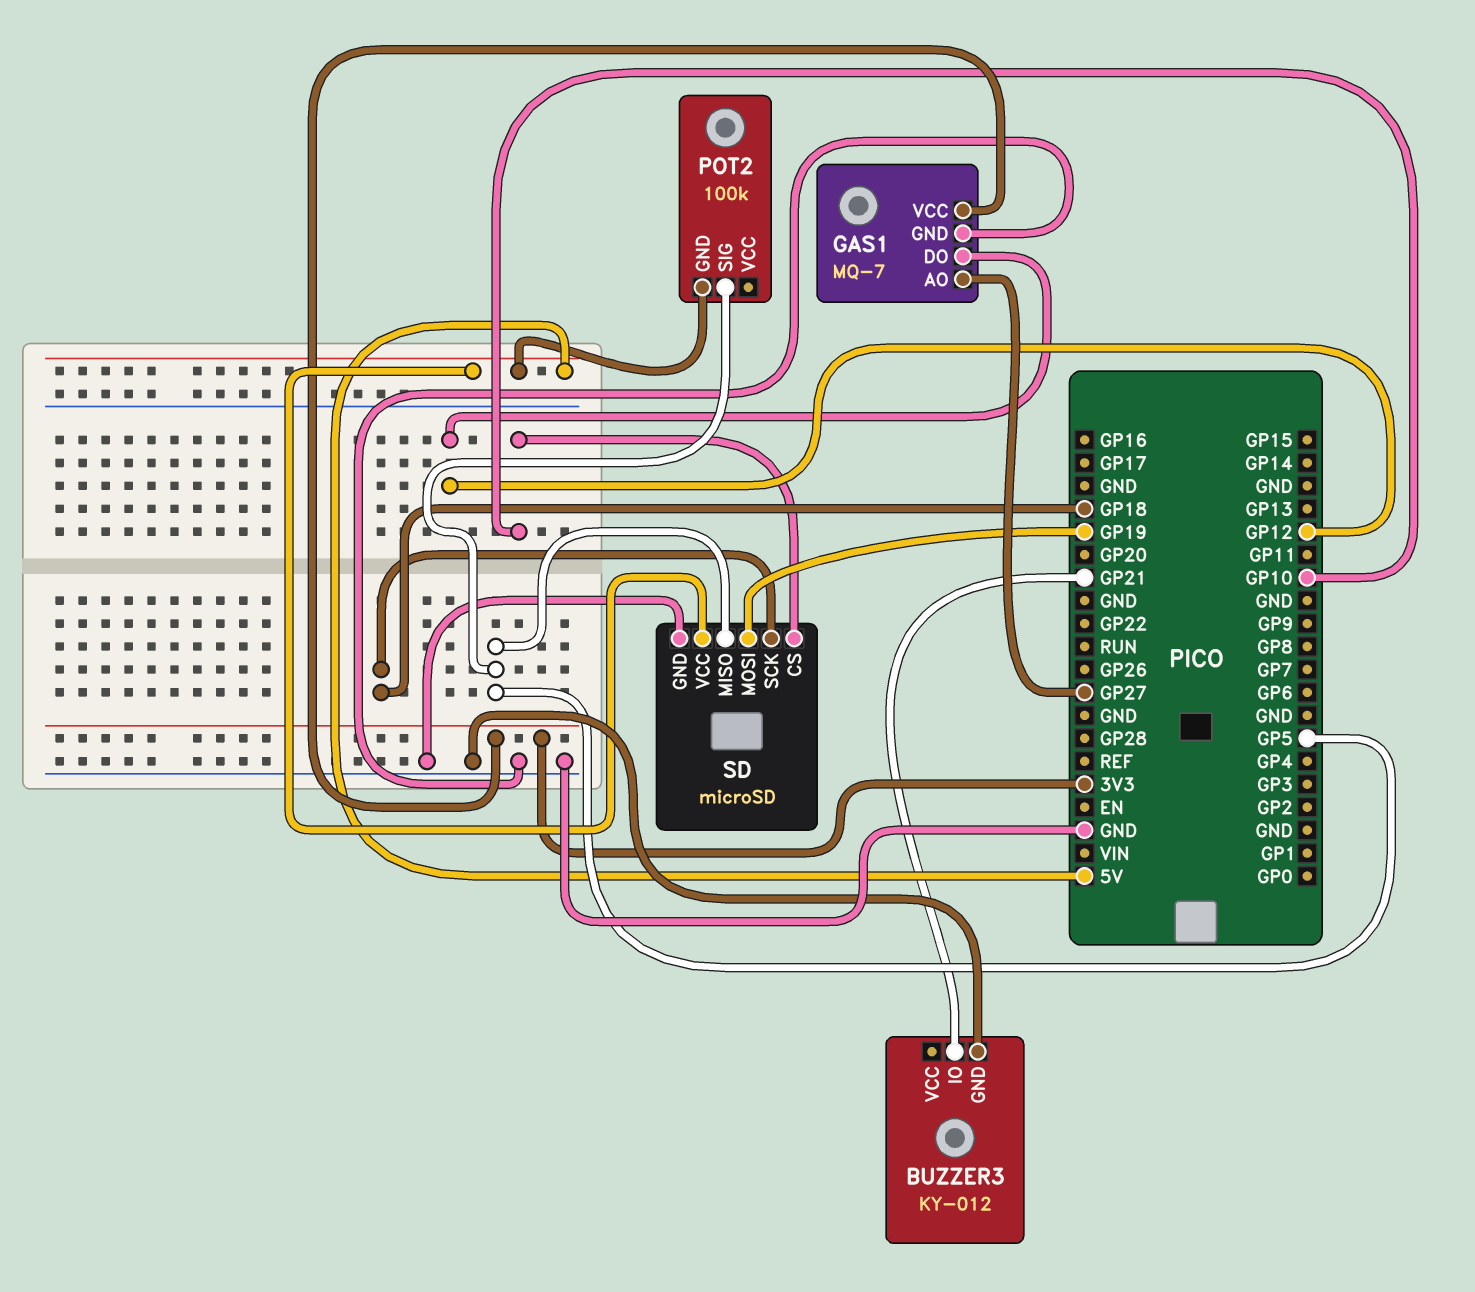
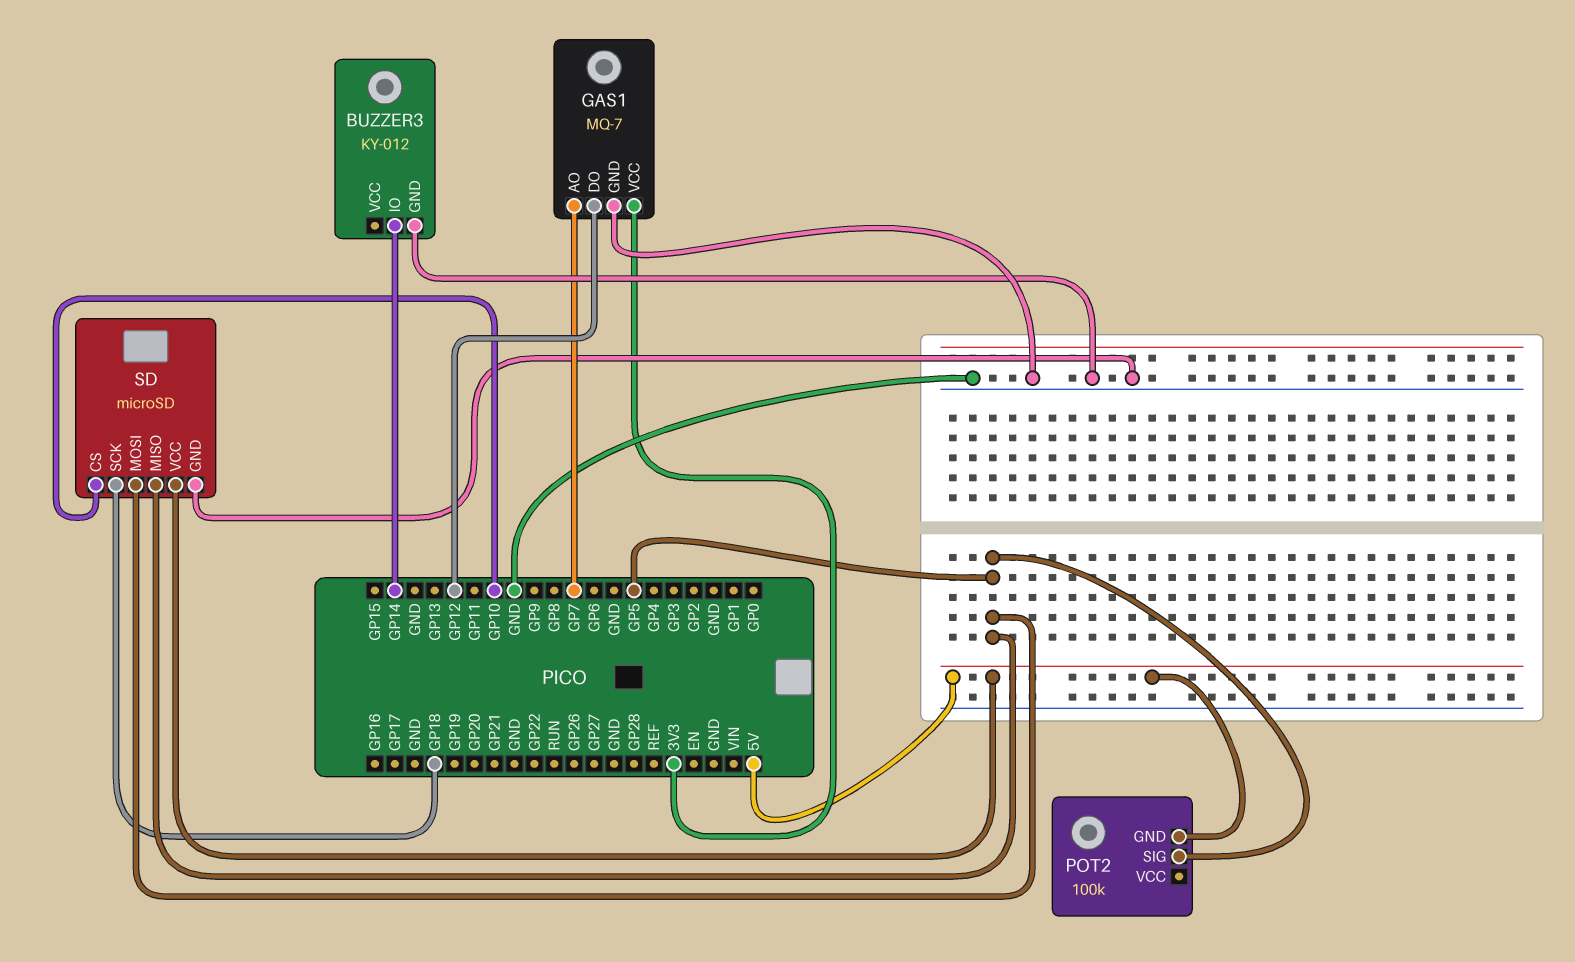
BUZZER3 pin IO: GP21 -> GP14
GAS1 pin AO: GP27 -> GP7
SD pin MOSI: GP19 -> GP5

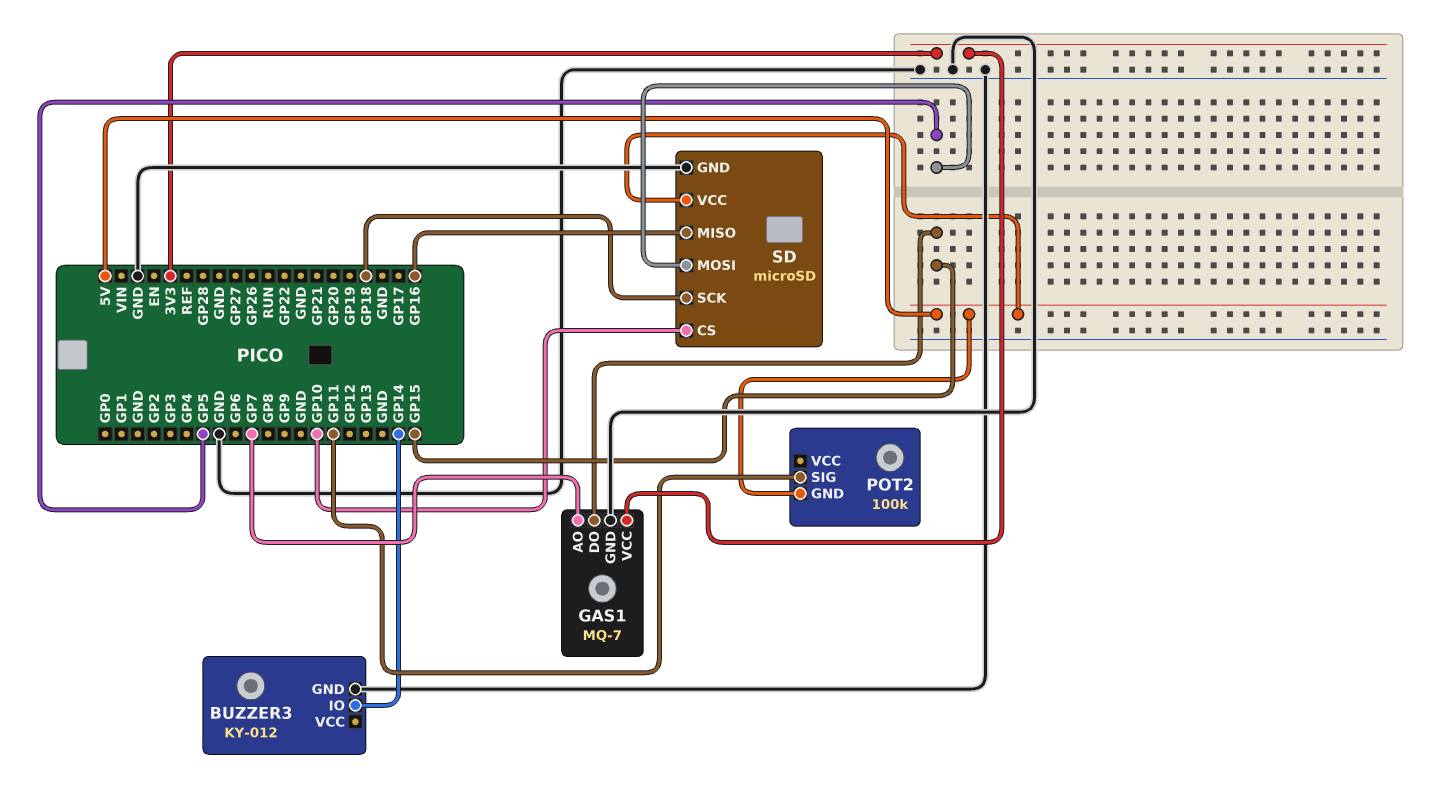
GAS1 pin DO: GP12 -> GP15
POT2 pin SIG: GP5 -> GP11
SD pin MISO: GP5 -> GP16

